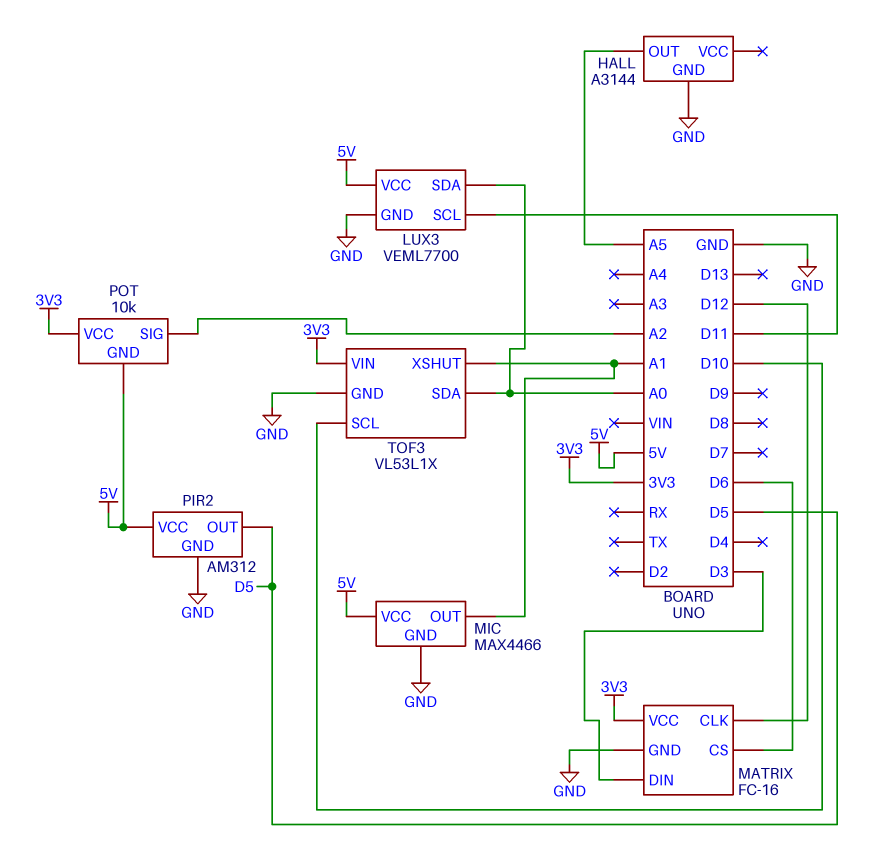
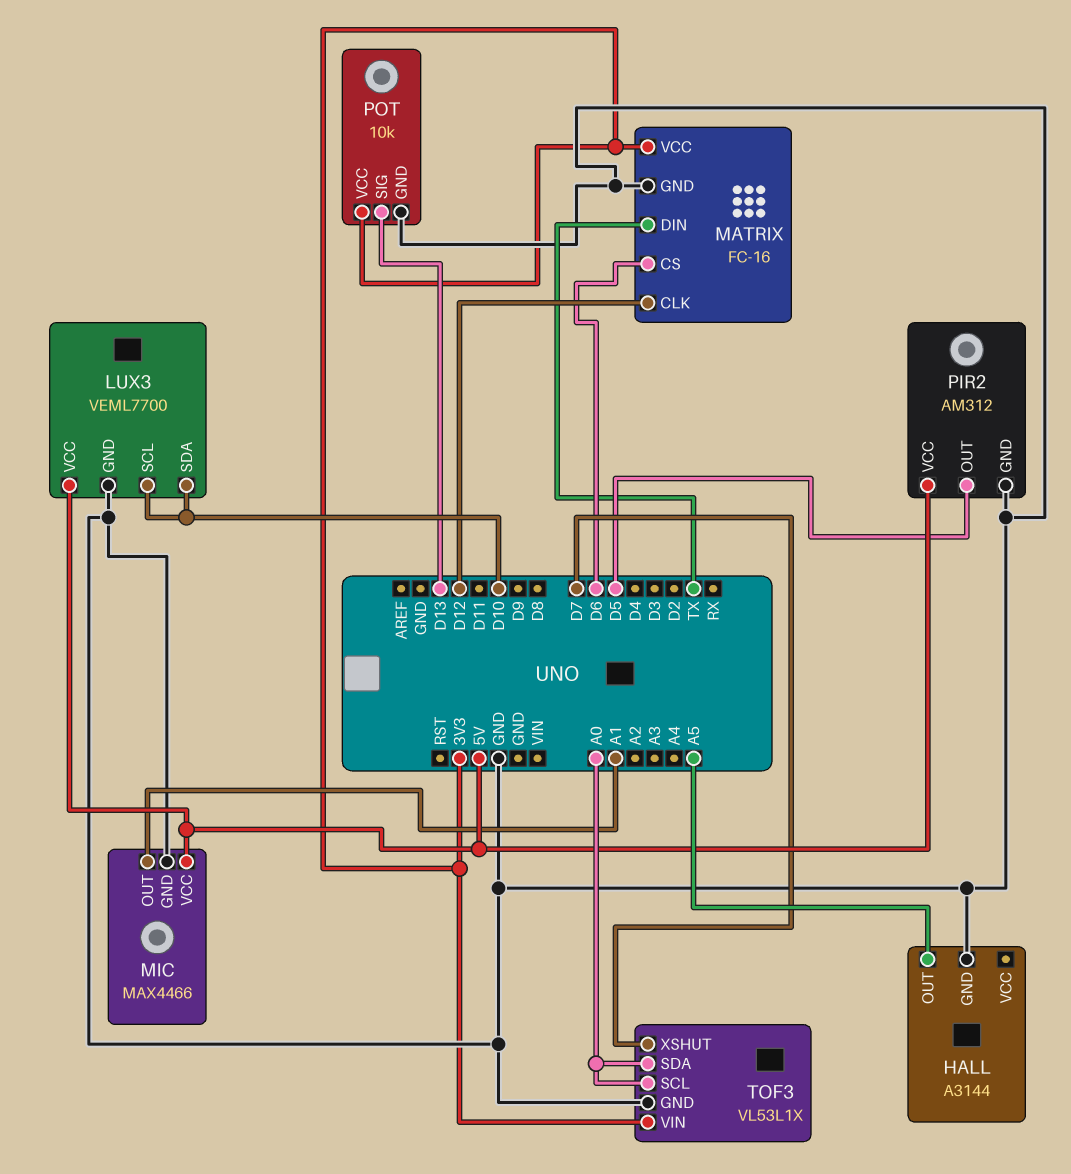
LUX3 pin SCL: D11 -> D10
LUX3 pin SDA: A0 -> D10
MATRIX pin DIN: D3 -> TX
POT pin GND: 5V -> GND
POT pin SIG: A2 -> D13
TOF3 pin SCL: D10 -> A0
TOF3 pin XSHUT: A1 -> D7

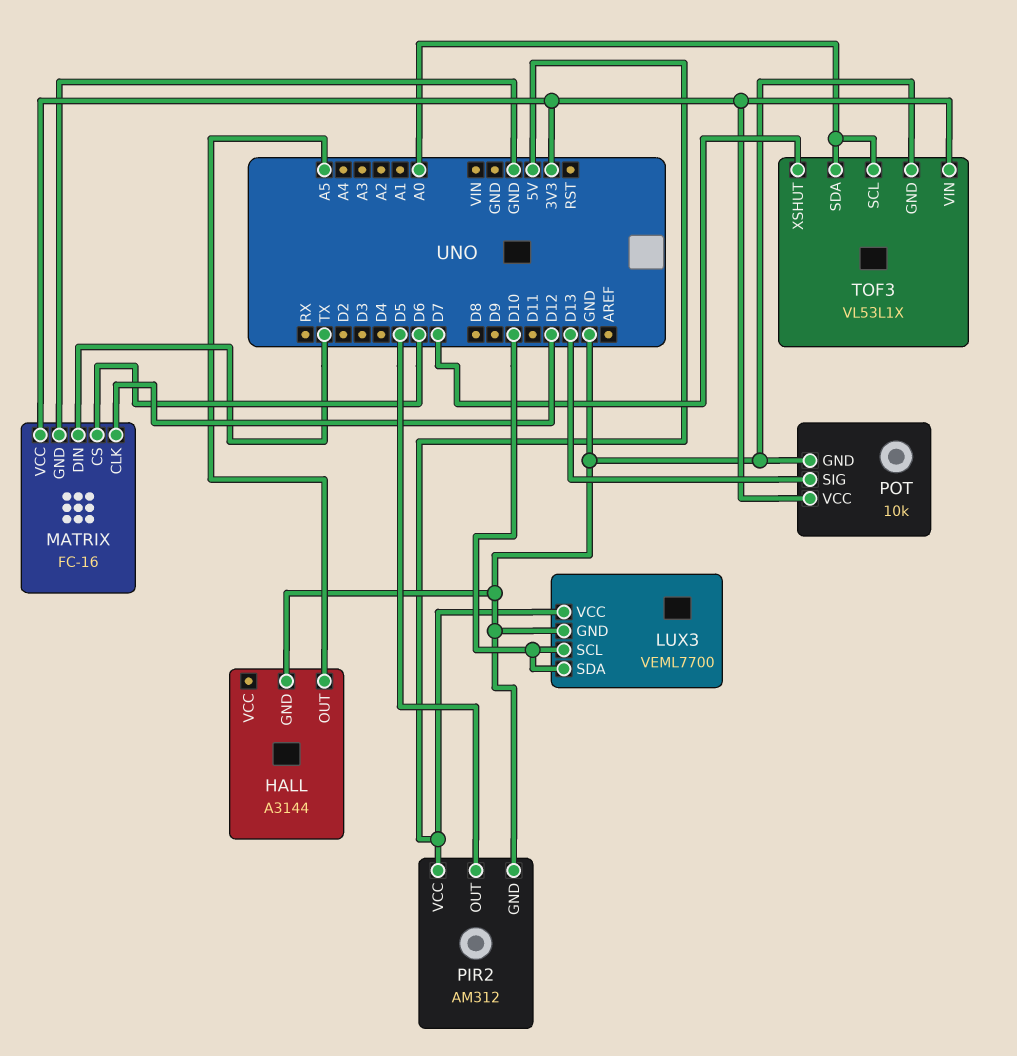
MIC: MAX4466 -> none
MIC pin GND: GND -> none
MIC pin OUT: A1 -> none
MIC pin VCC: 5V -> none

